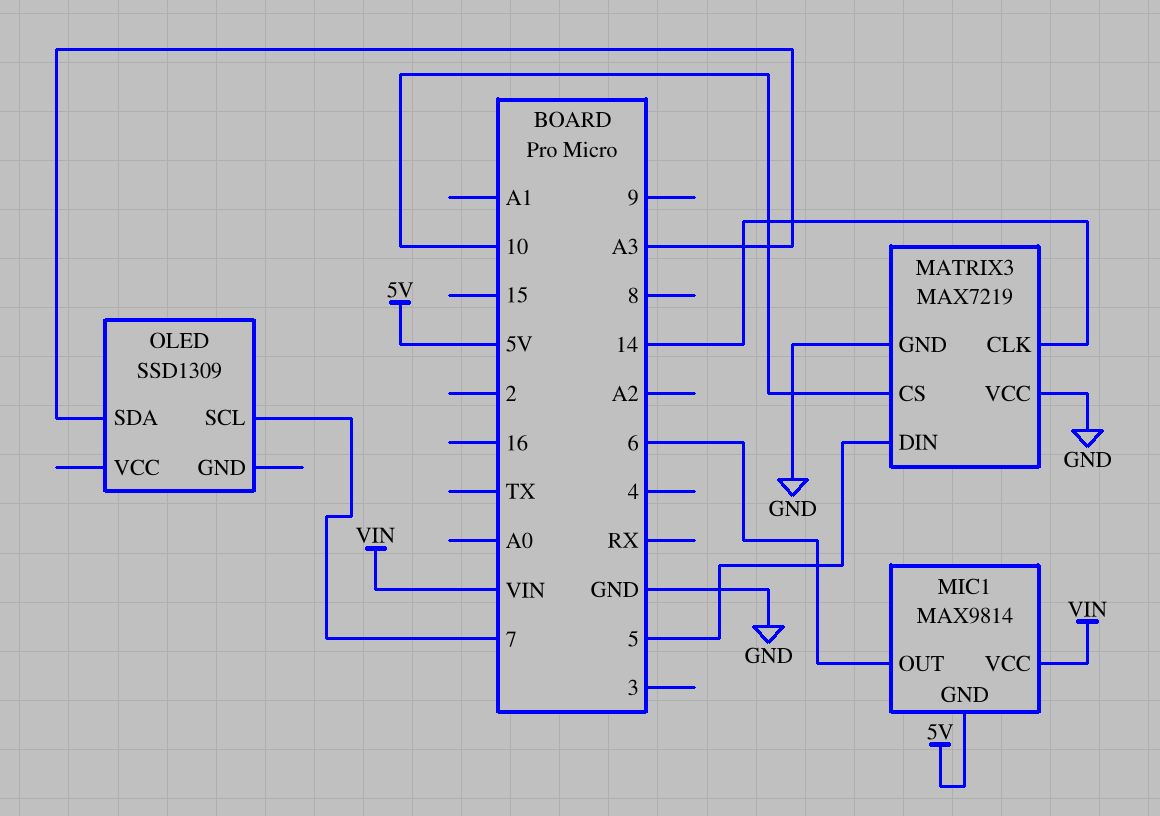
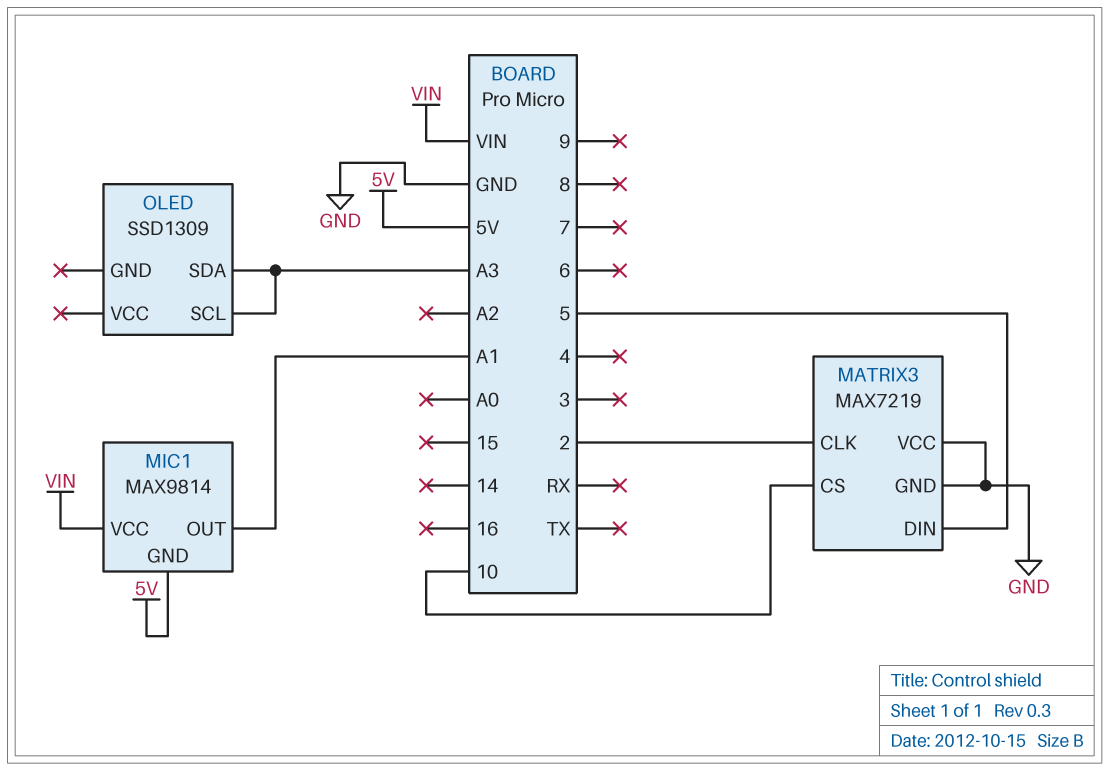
MATRIX3 pin CLK: 14 -> 2
MIC1 pin OUT: 6 -> A1
OLED pin SCL: 7 -> A3

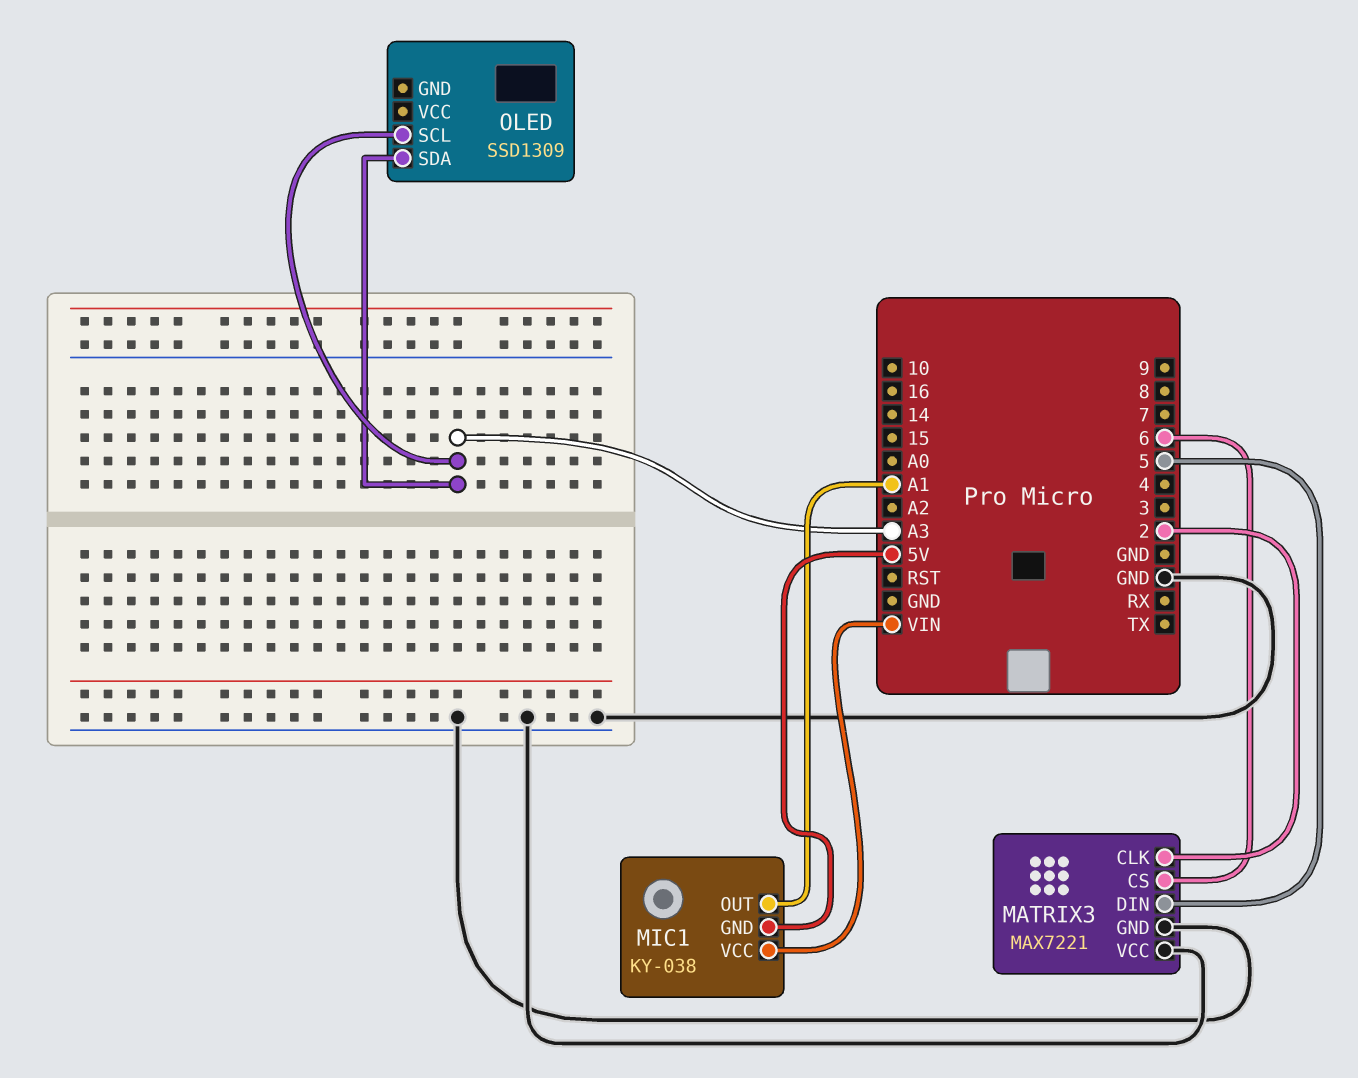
MATRIX3: MAX7219 -> MAX7221
MATRIX3 pin CS: 10 -> 6
MIC1: MAX9814 -> KY-038

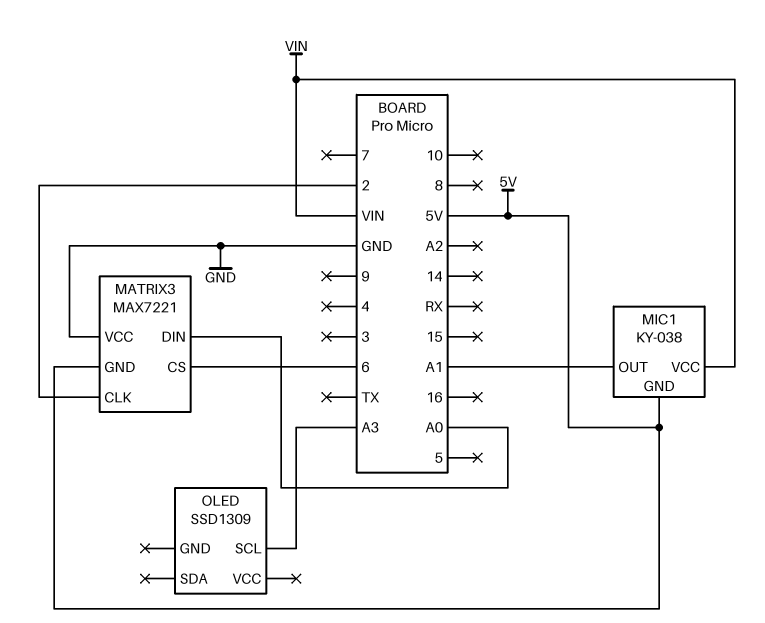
MATRIX3 pin DIN: 5 -> A0
MATRIX3 pin GND: GND -> 5V
OLED pin SDA: A3 -> none

